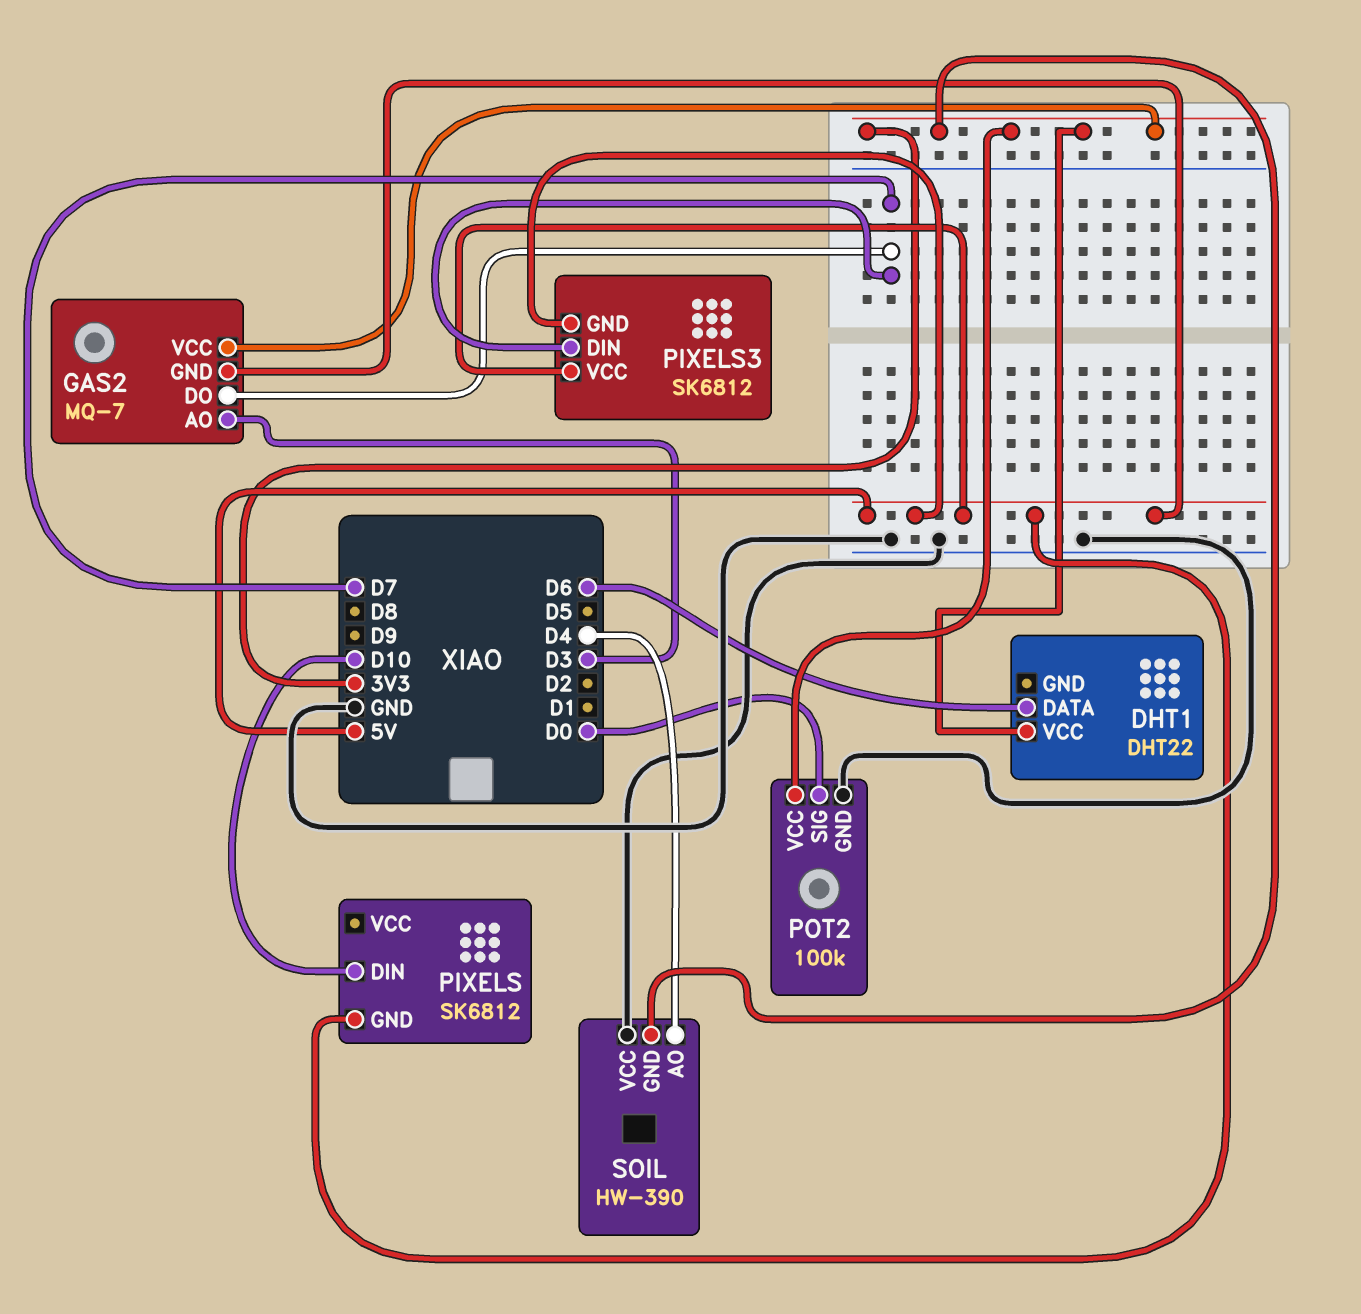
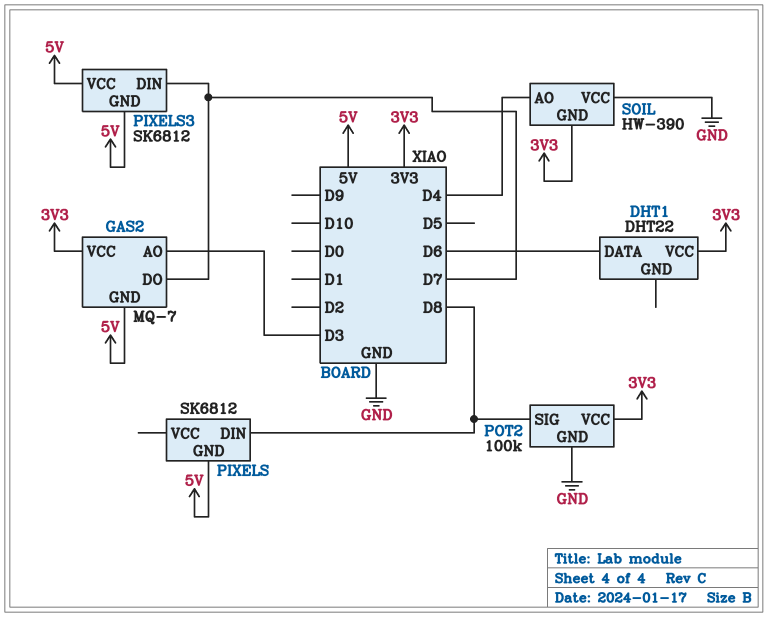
PIXELS pin DIN: D10 -> D8
POT2 pin SIG: D0 -> D8

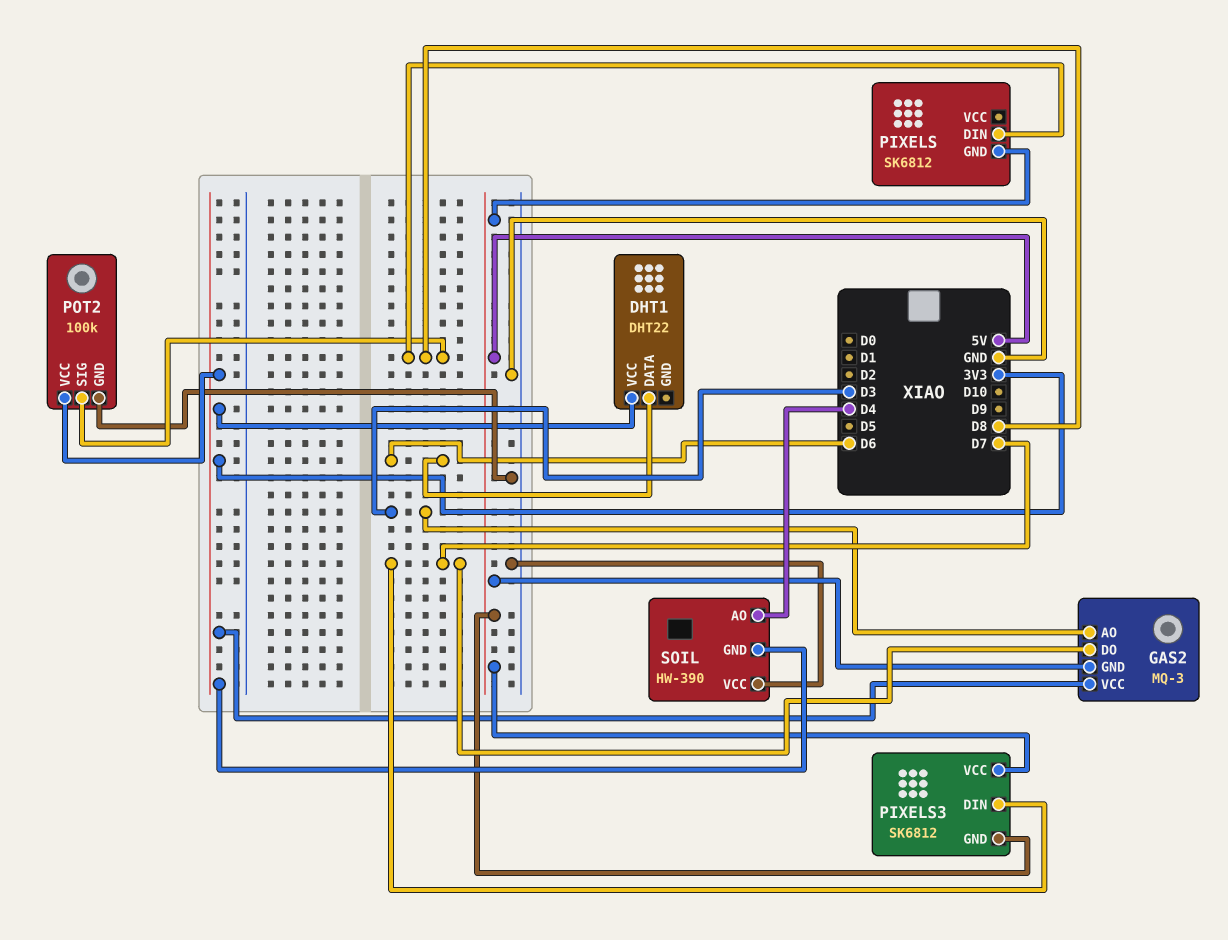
GAS2: MQ-7 -> MQ-3

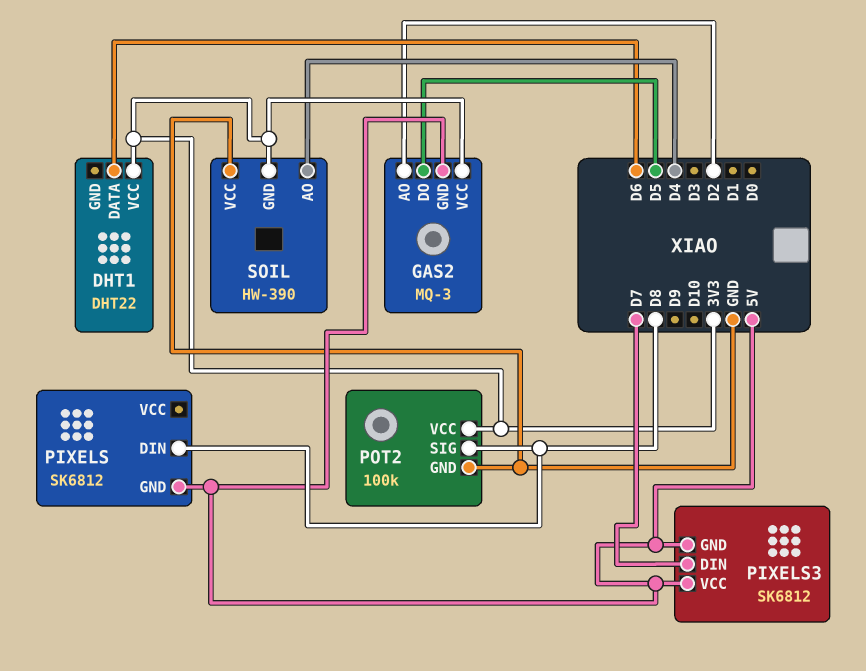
GAS2 pin AO: D3 -> D2
GAS2 pin DO: D7 -> D5

